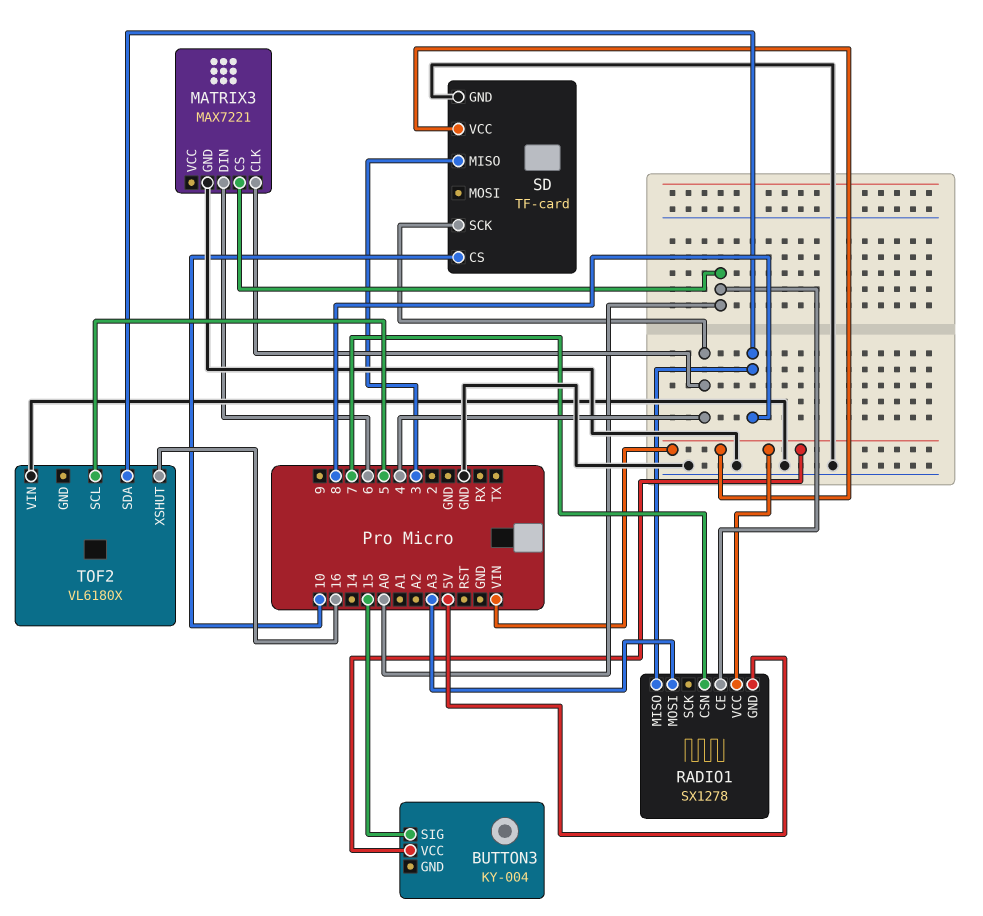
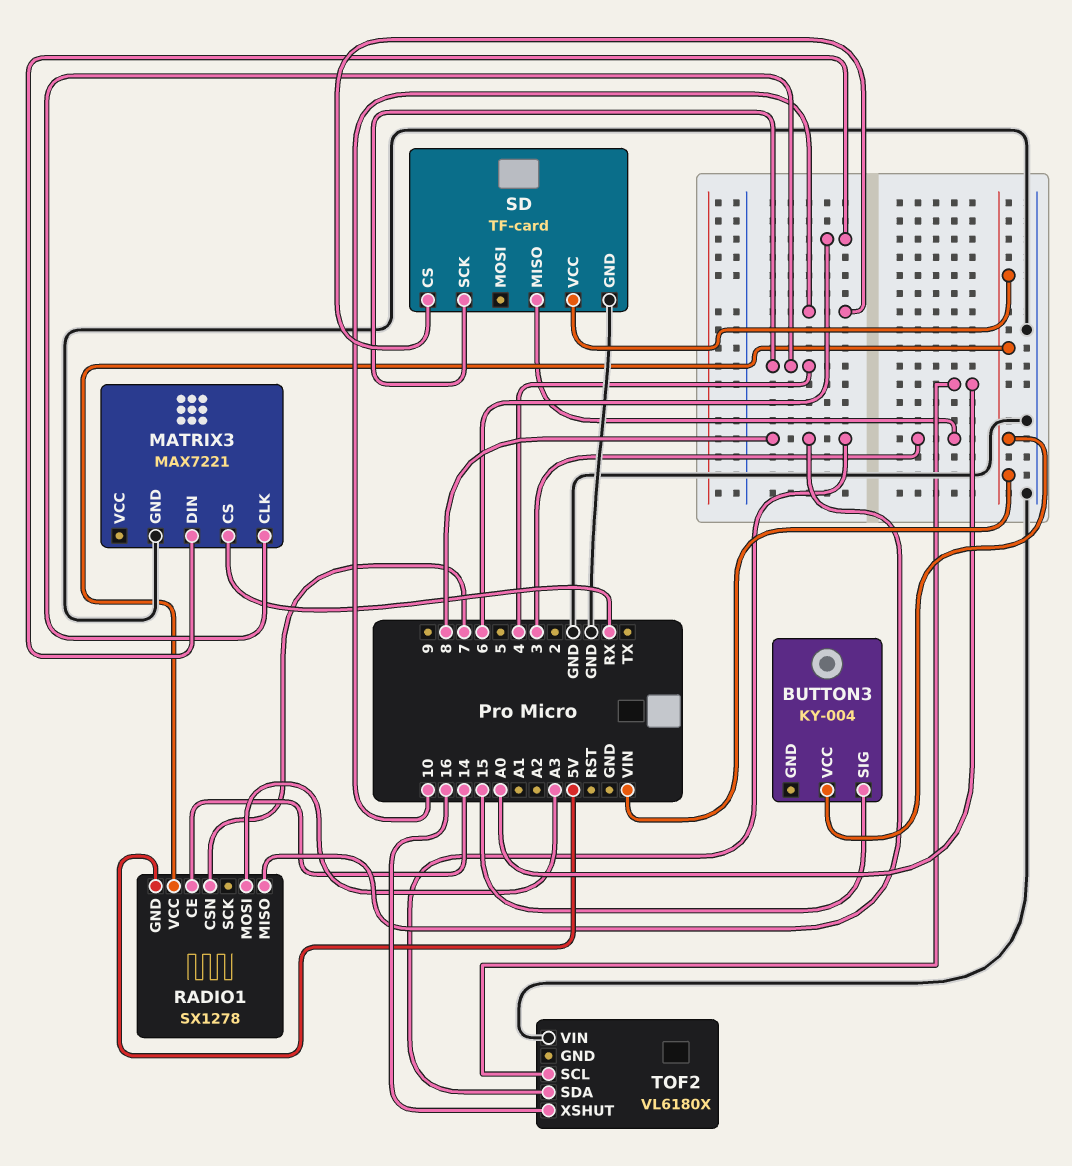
MATRIX3 pin CS: A0 -> RX
RADIO1 pin CE: A0 -> 14
TOF2 pin SCL: 5 -> A0

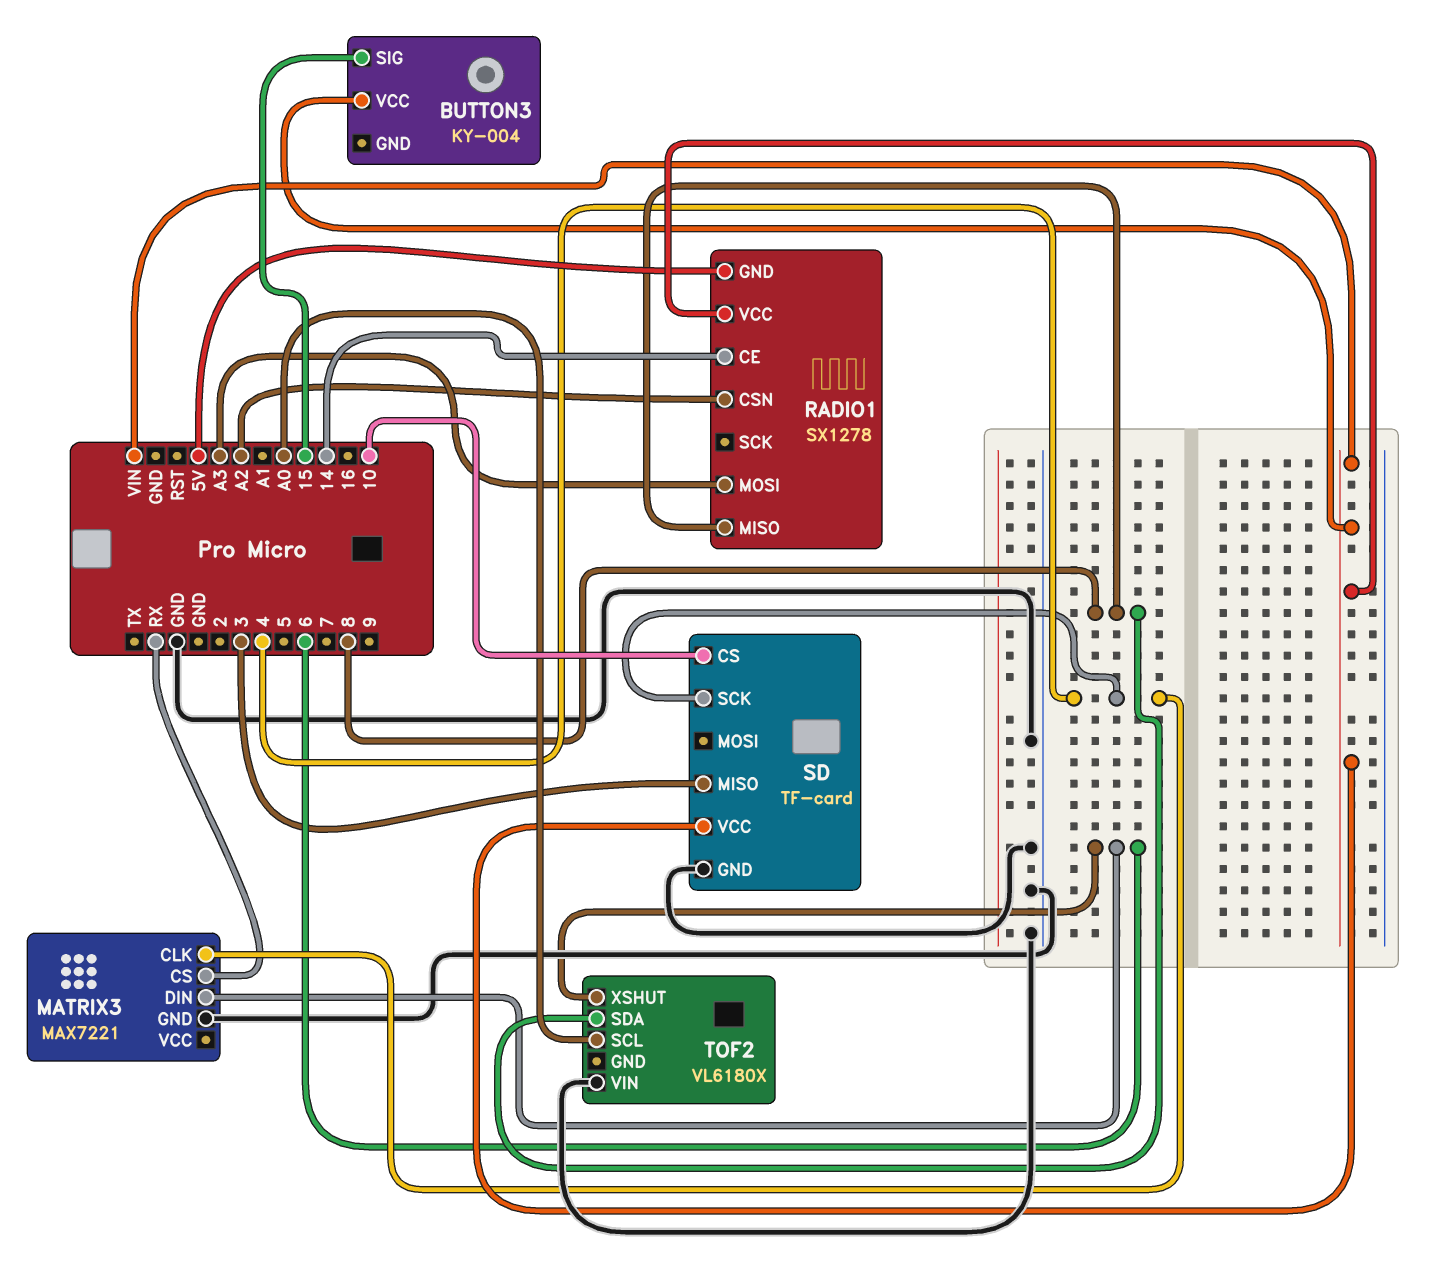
RADIO1 pin CSN: 7 -> A2
TOF2 pin XSHUT: 16 -> 6

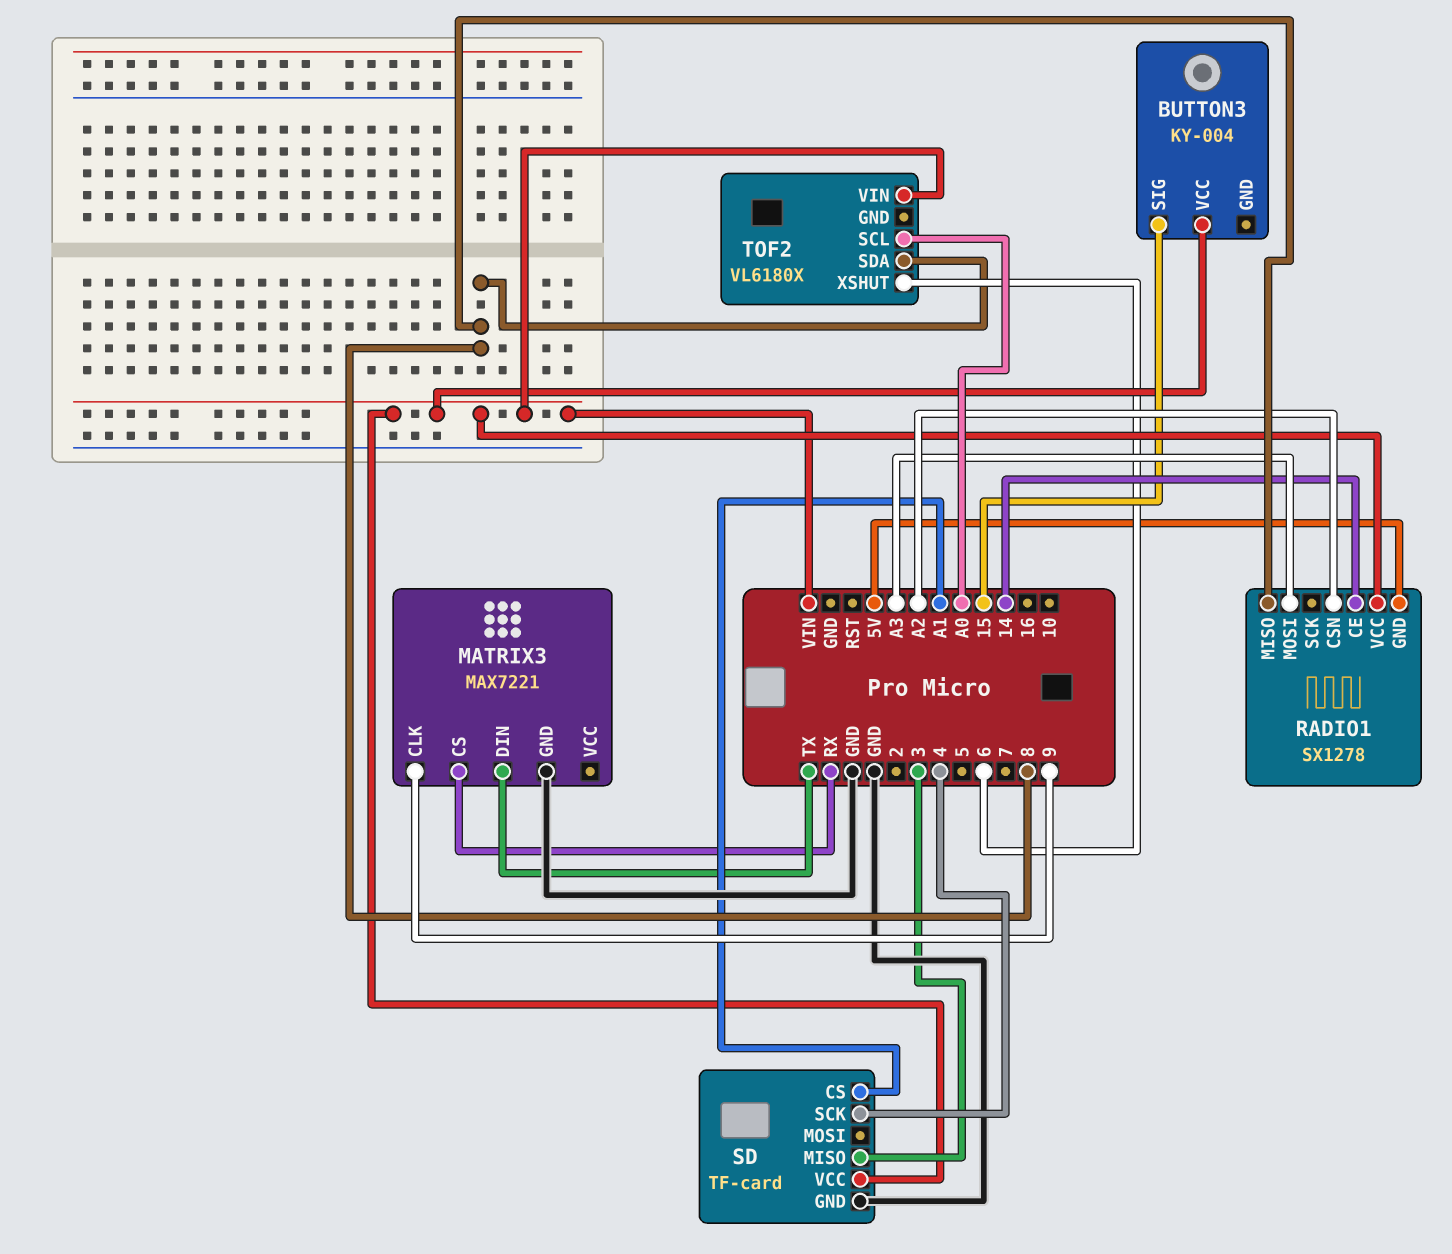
MATRIX3 pin CLK: 4 -> 9
MATRIX3 pin DIN: 6 -> TX
SD pin CS: 10 -> A1
TOF2 pin VIN: GND -> VIN

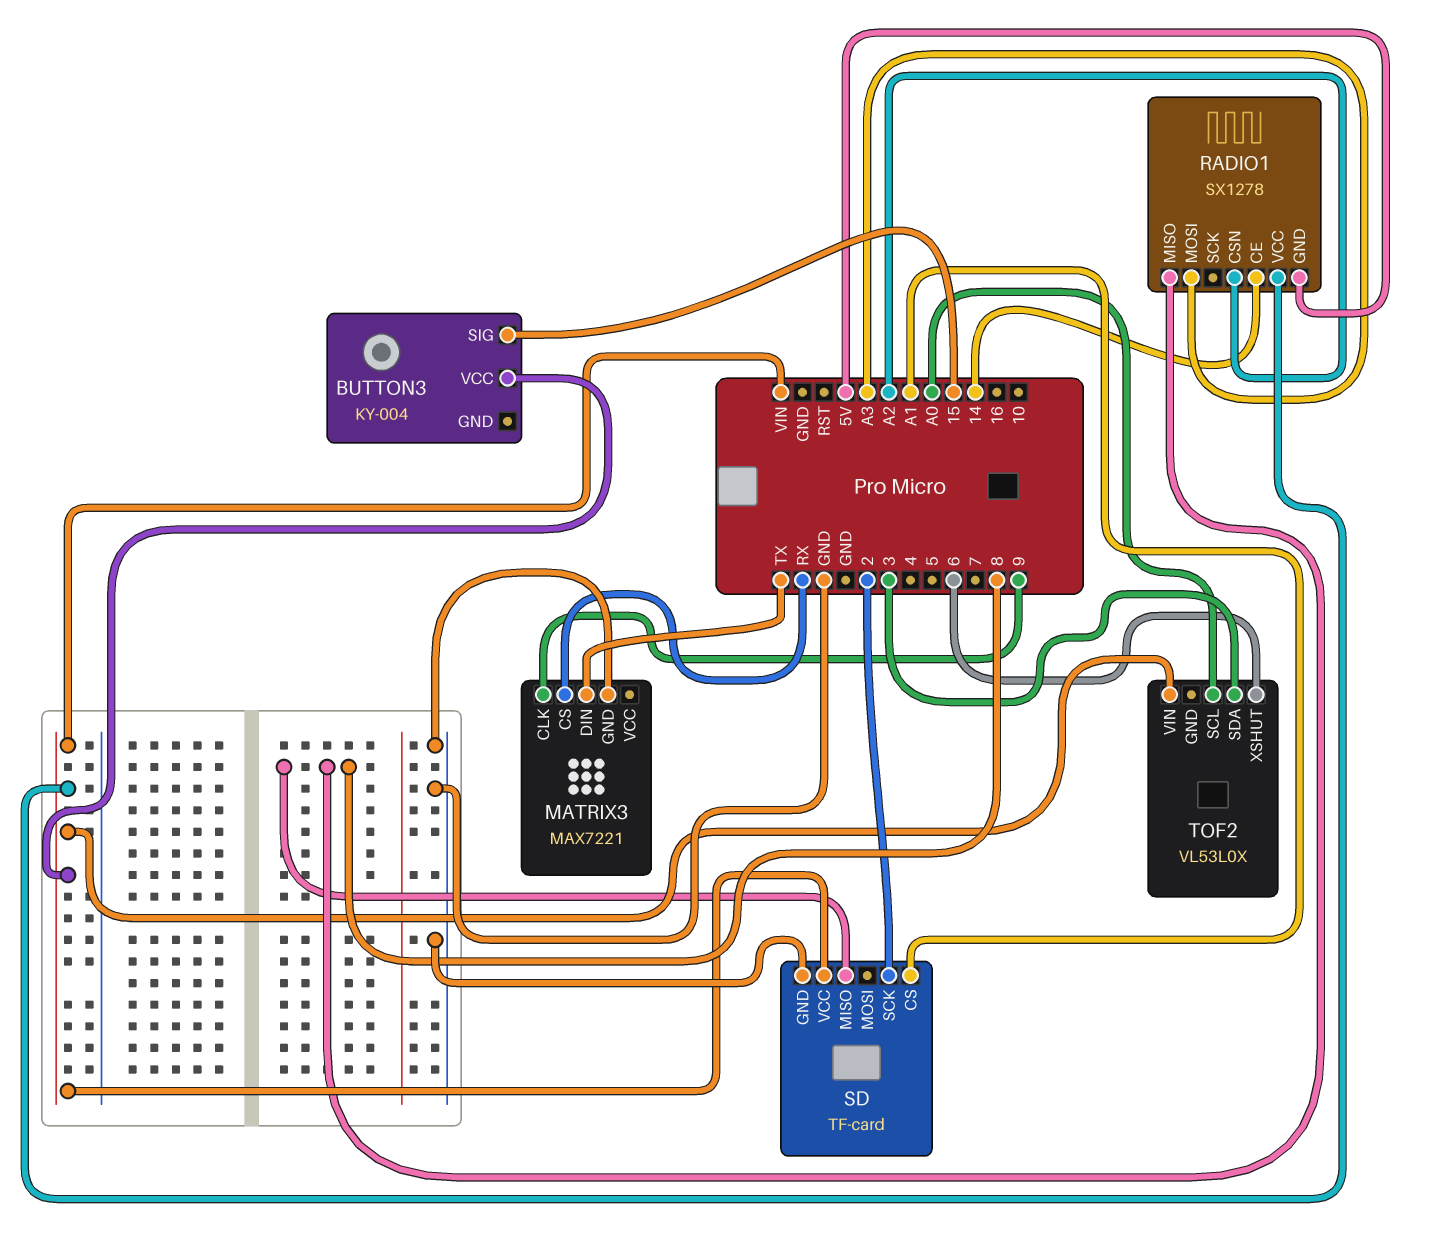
SD pin MISO: 3 -> 8
SD pin SCK: 4 -> 2
TOF2: VL6180X -> VL53L0X
TOF2 pin SDA: 8 -> 3

